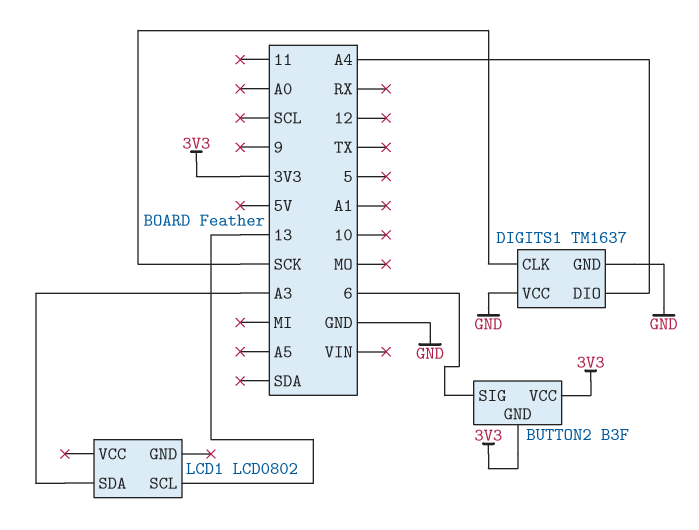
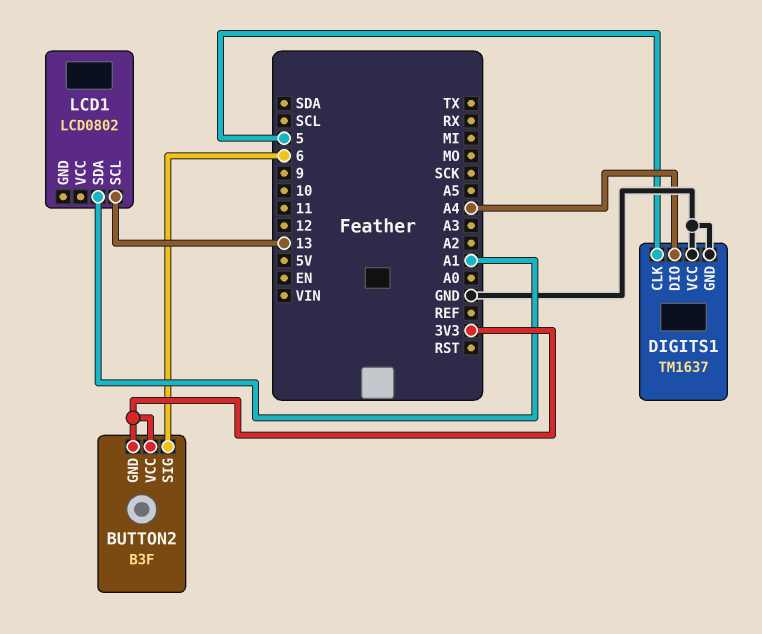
DIGITS1 pin CLK: SCK -> 5
LCD1 pin SDA: A3 -> A1

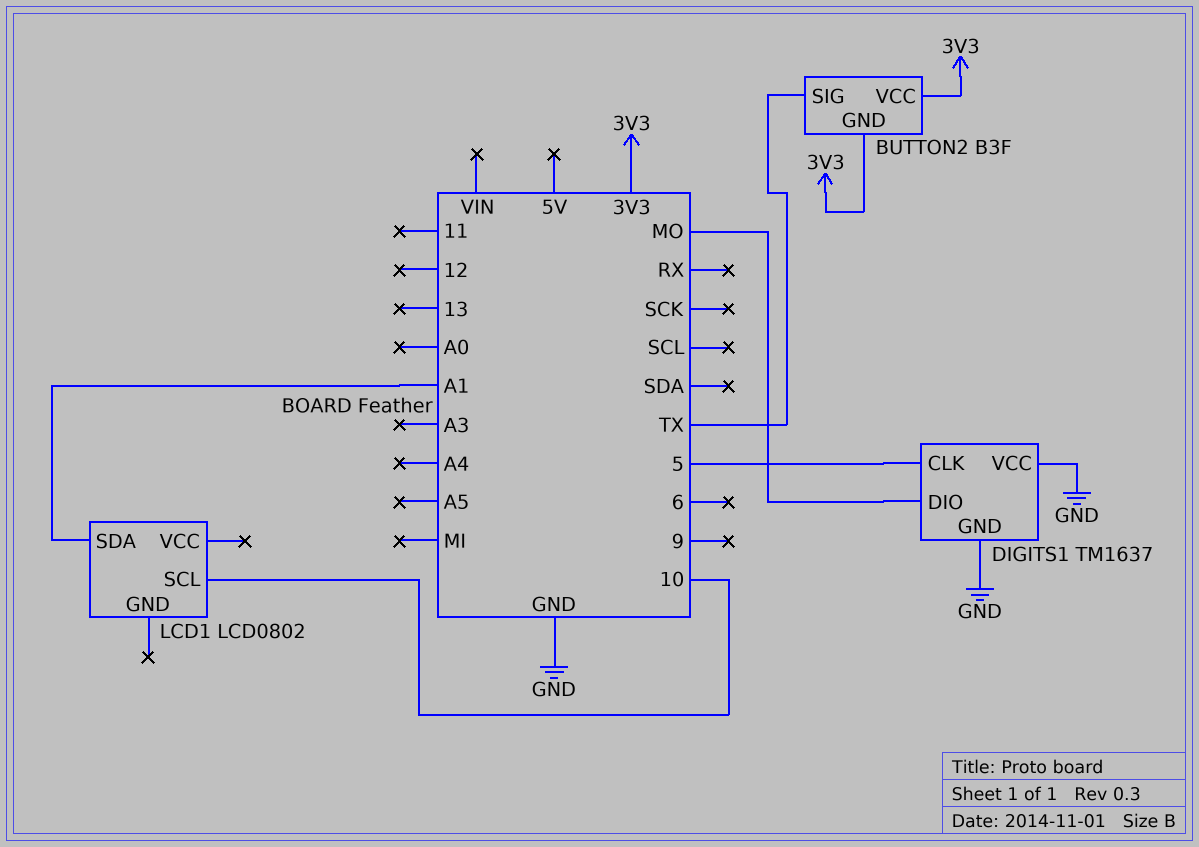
BUTTON2 pin SIG: 6 -> TX
DIGITS1 pin DIO: A4 -> MO
LCD1 pin SCL: 13 -> 10

